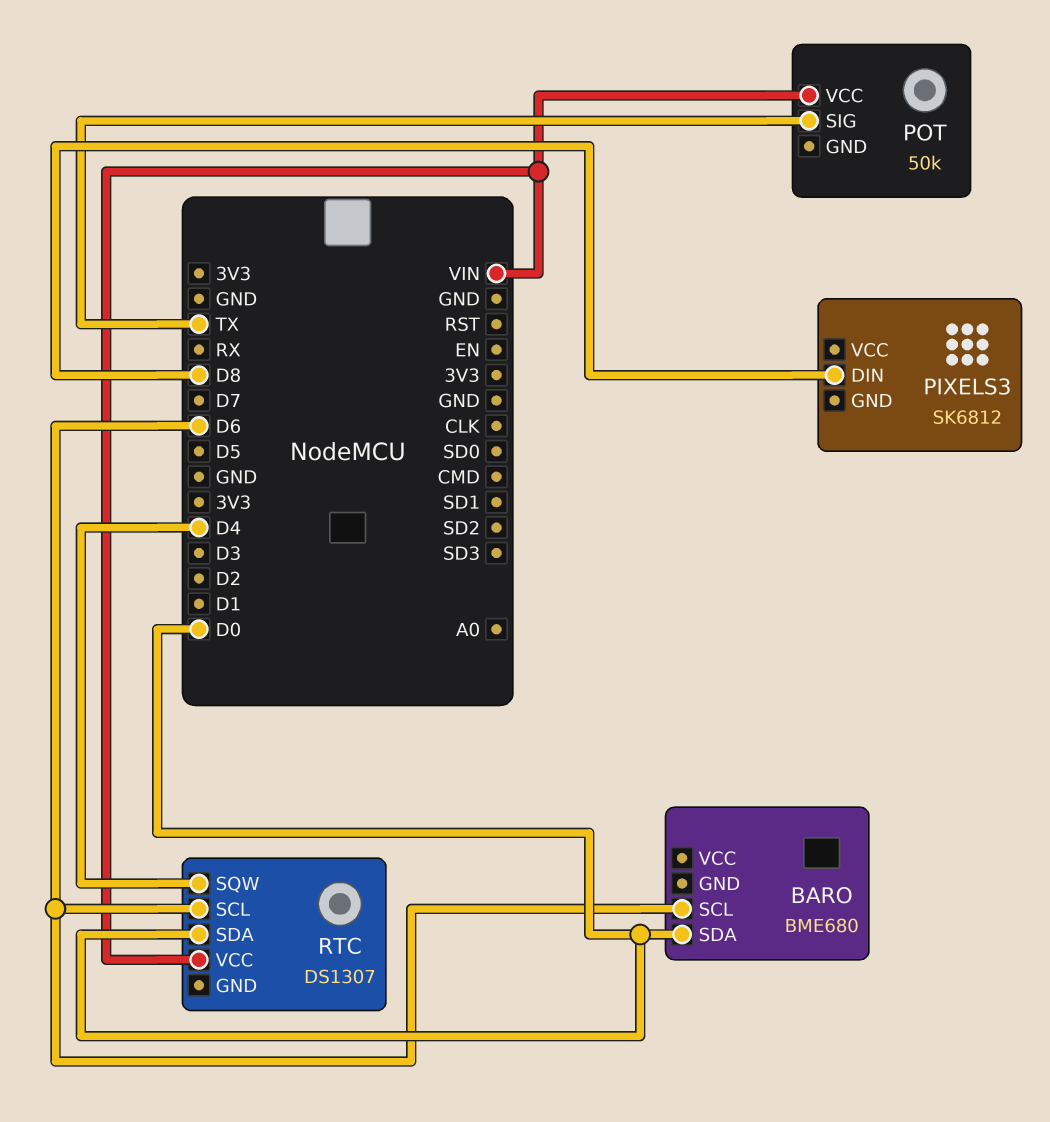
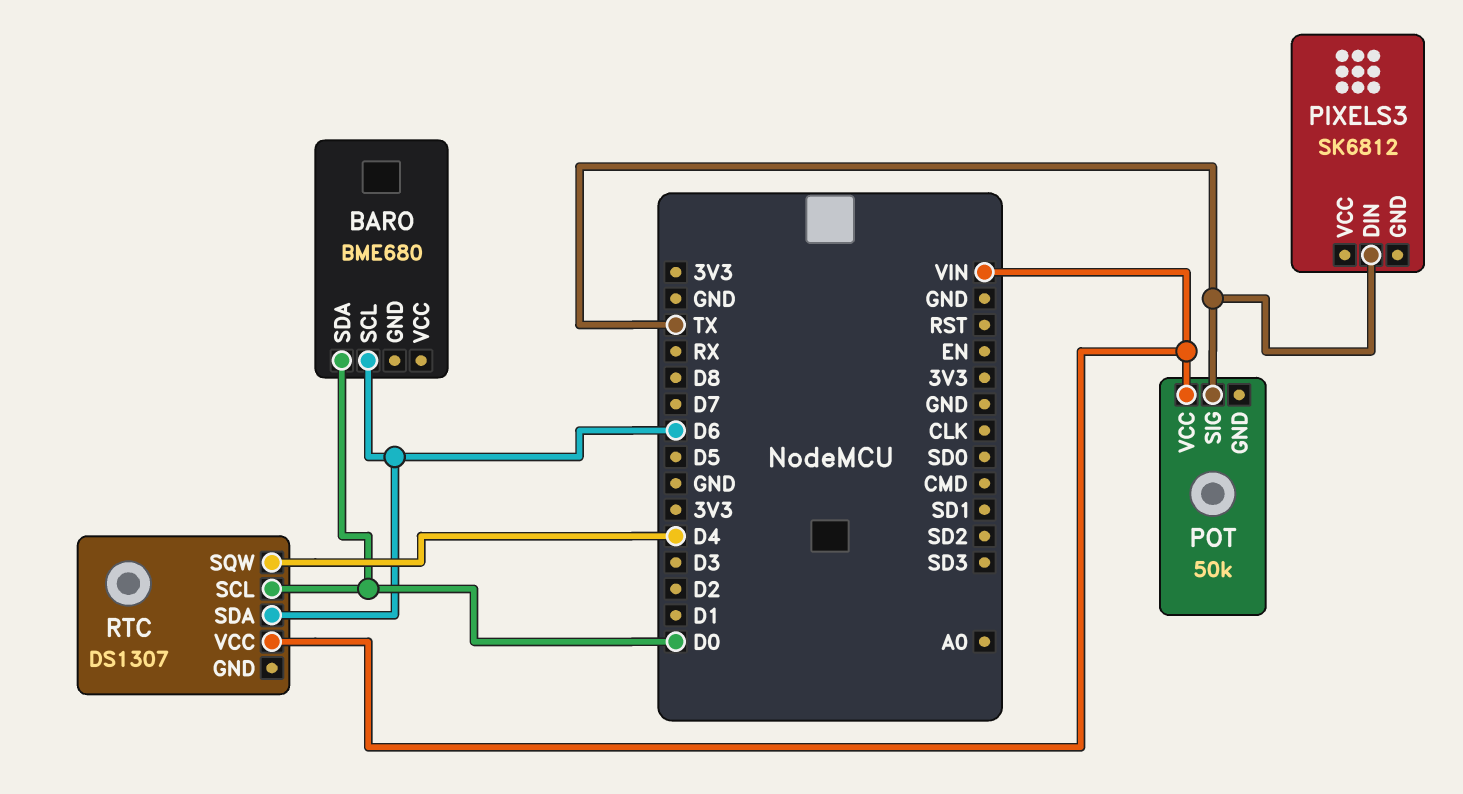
PIXELS3 pin DIN: D8 -> TX
RTC pin SCL: D6 -> D0
RTC pin SDA: D0 -> D6

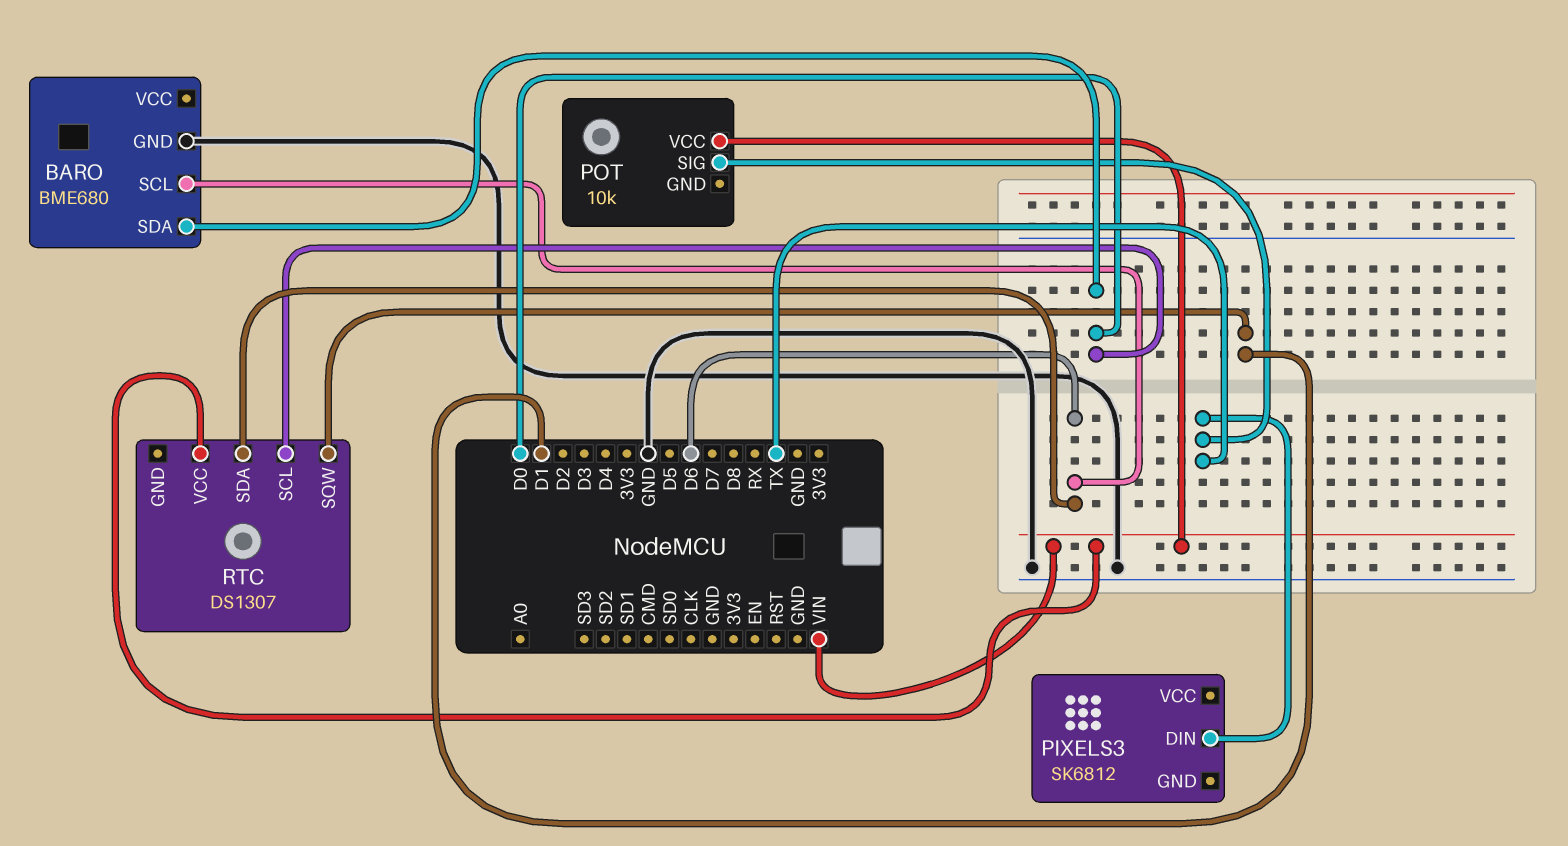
BARO pin GND: none -> GND
POT: 50k -> 10k
RTC pin SQW: D4 -> D1

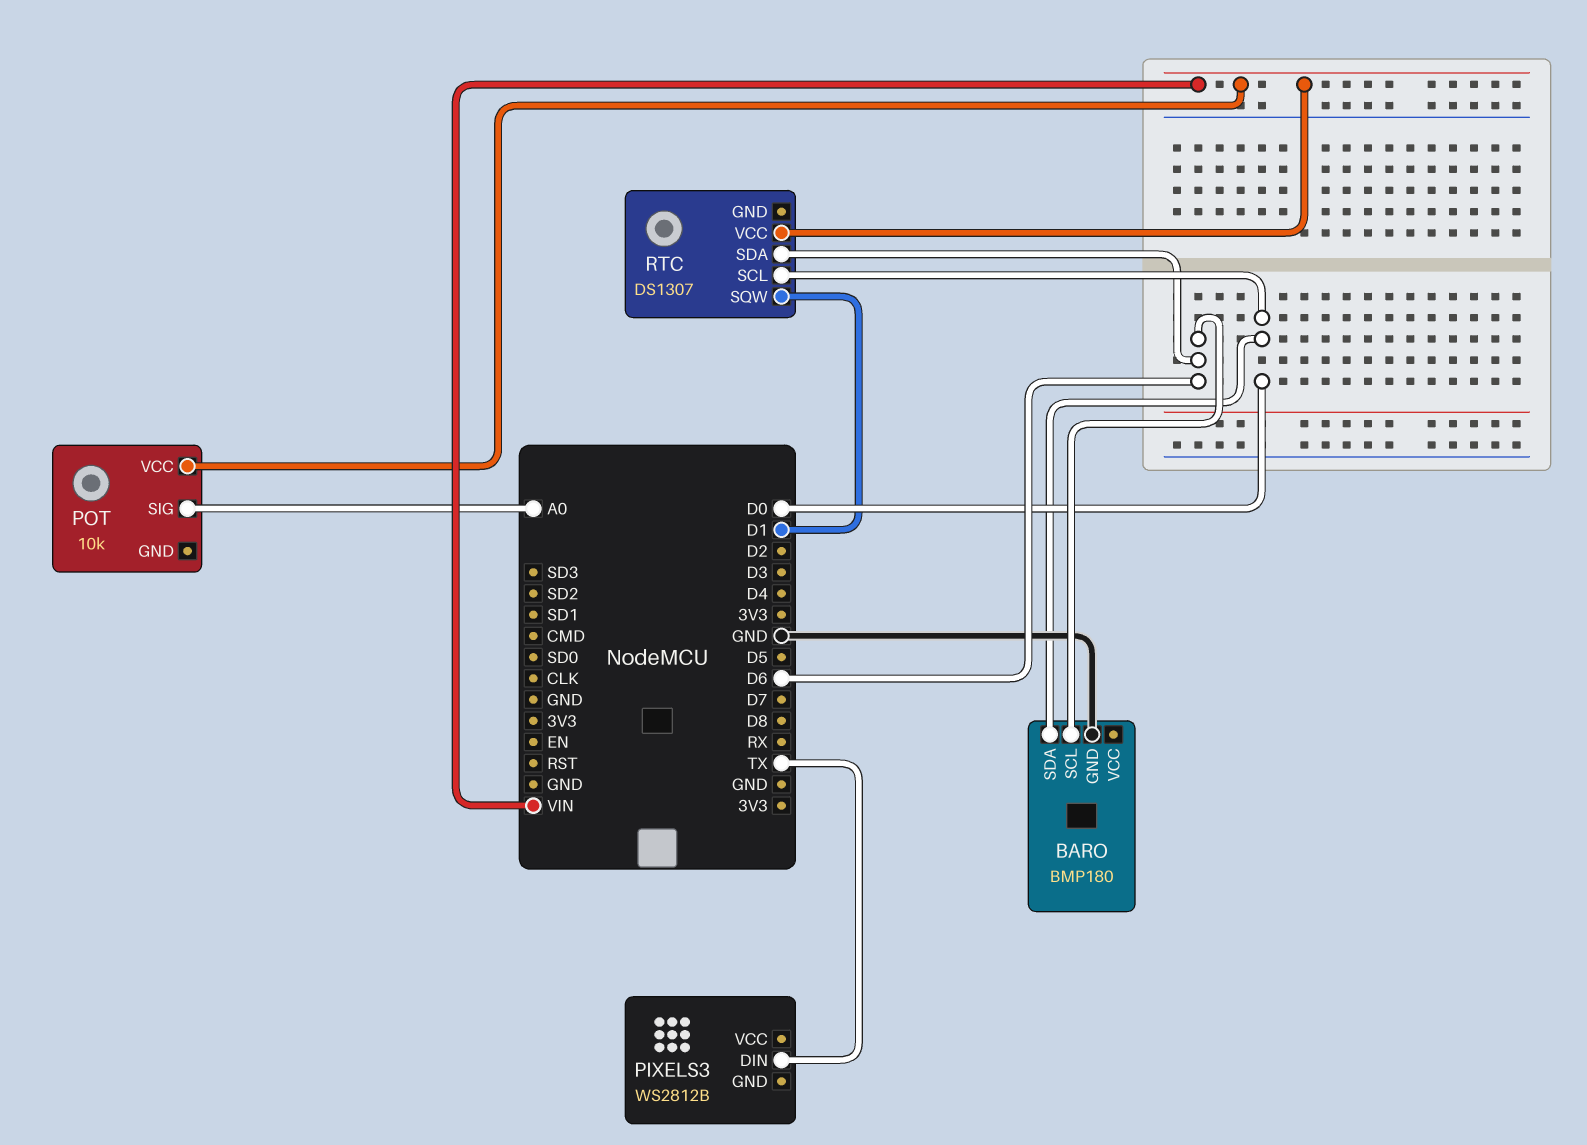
BARO: BME680 -> BMP180
PIXELS3: SK6812 -> WS2812B
POT pin SIG: TX -> A0

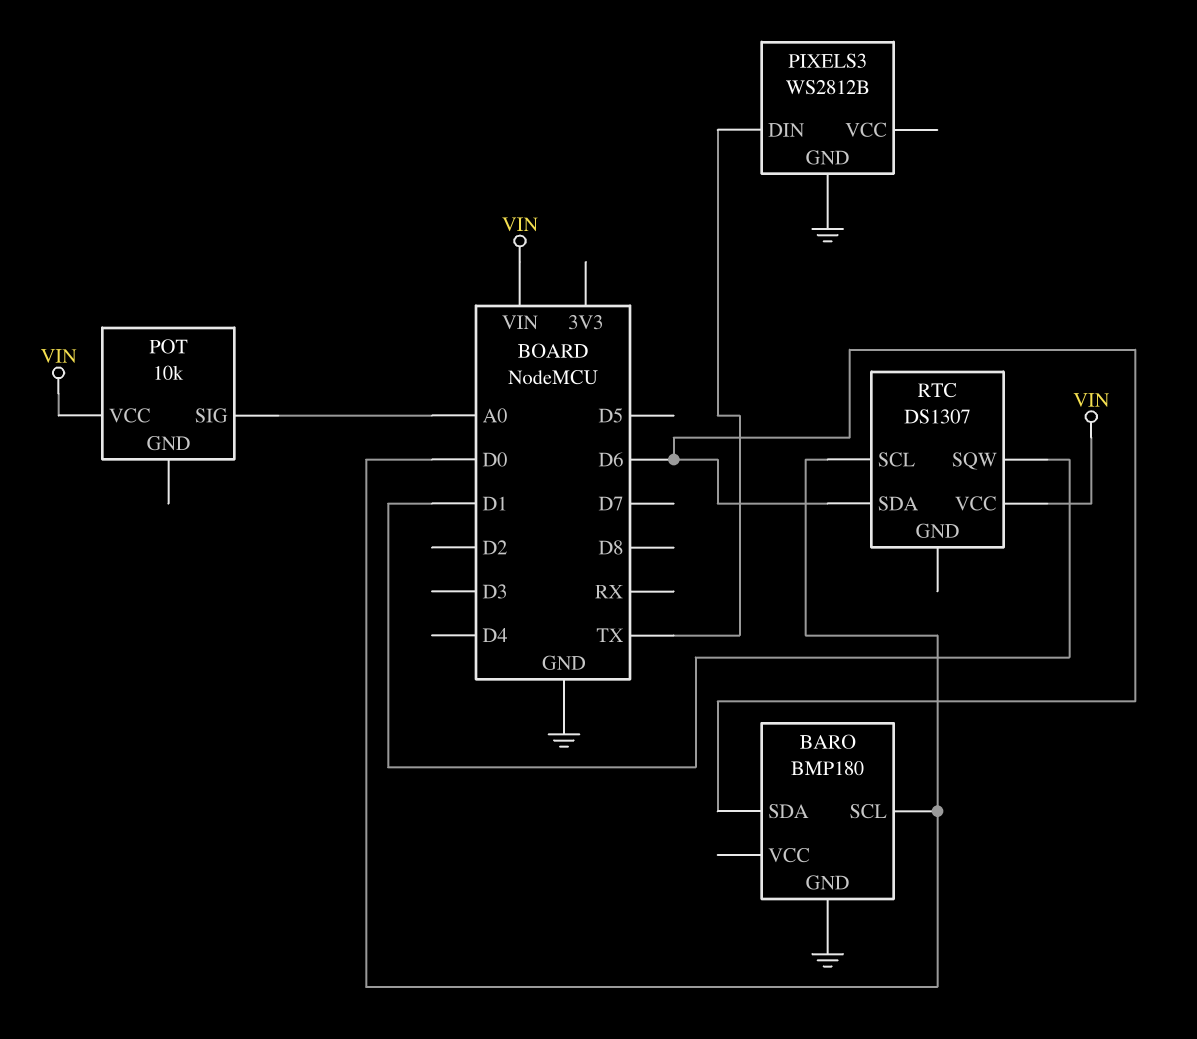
BARO pin SCL: D6 -> D0
BARO pin SDA: D0 -> D6
PIXELS3 pin GND: none -> GND

